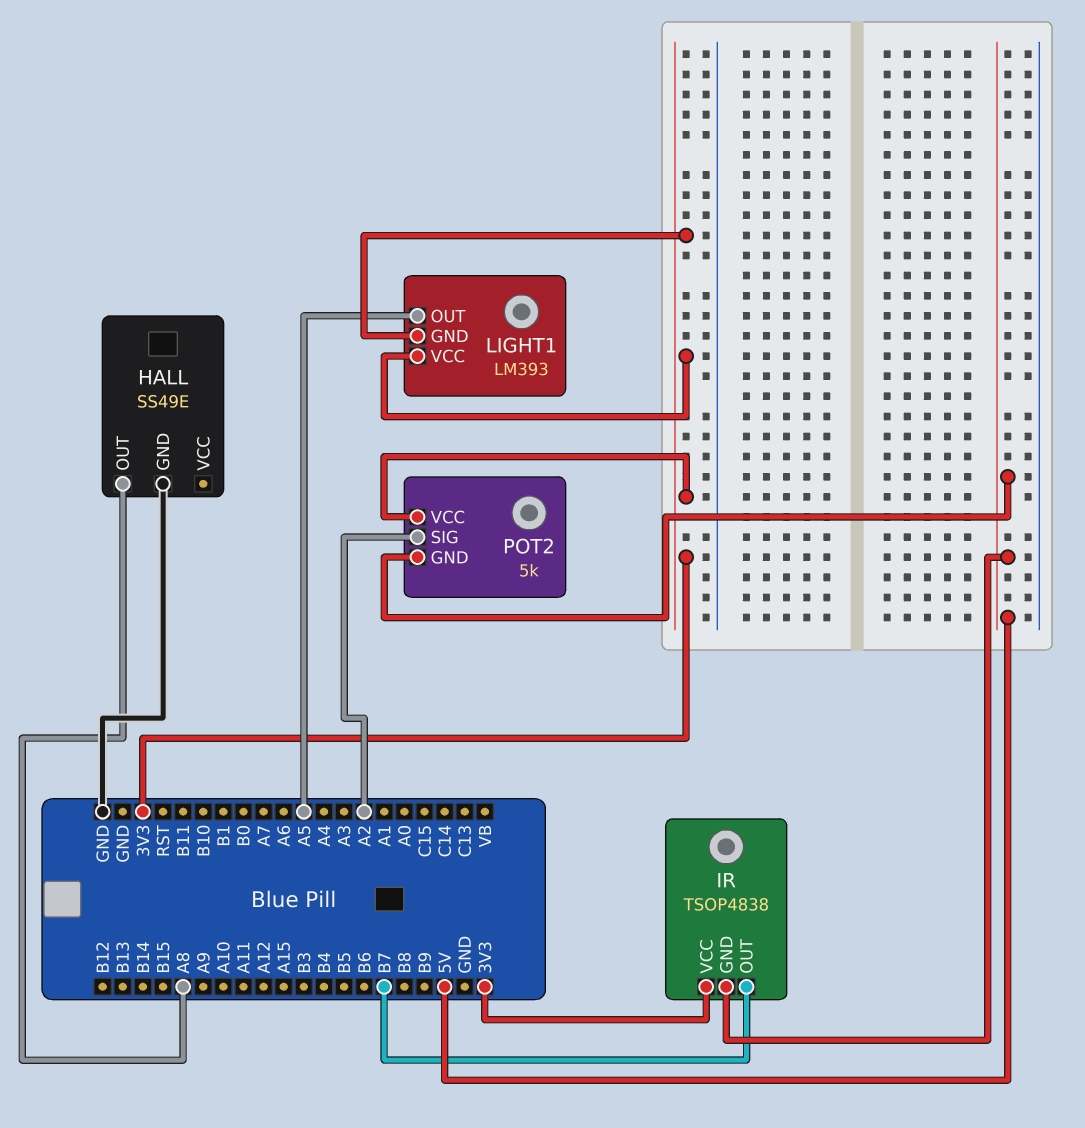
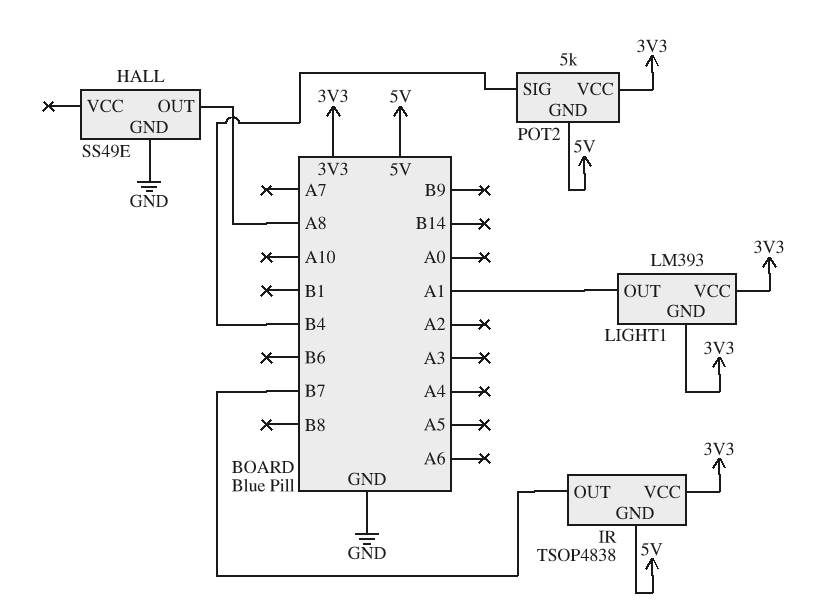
LIGHT1 pin OUT: A5 -> A1
POT2 pin SIG: A2 -> B4

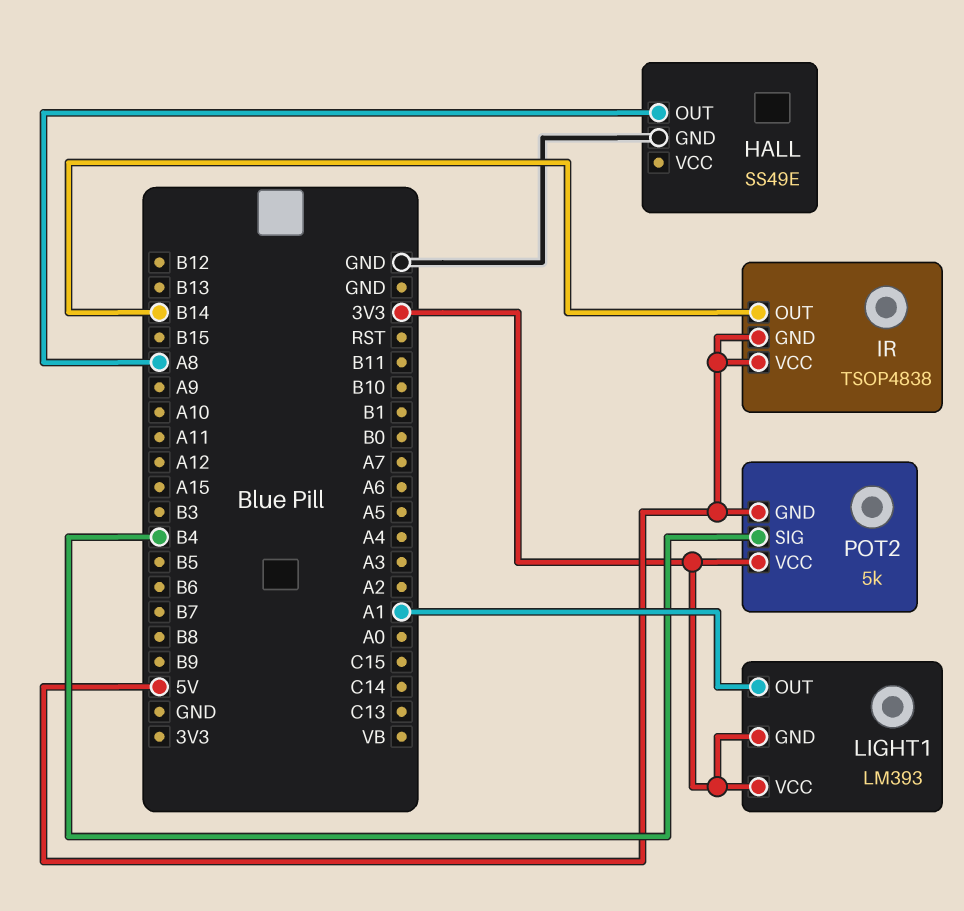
IR pin OUT: B7 -> B14
IR pin VCC: 3V3 -> 5V

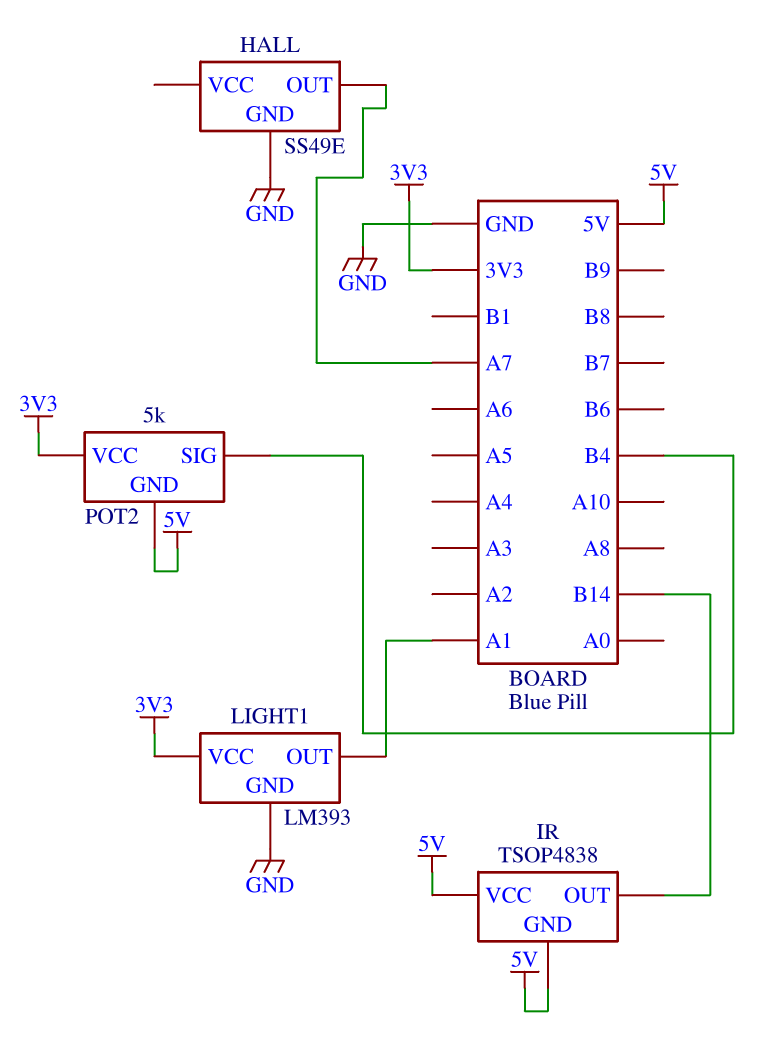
HALL pin OUT: A8 -> A7
LIGHT1 pin GND: 3V3 -> GND

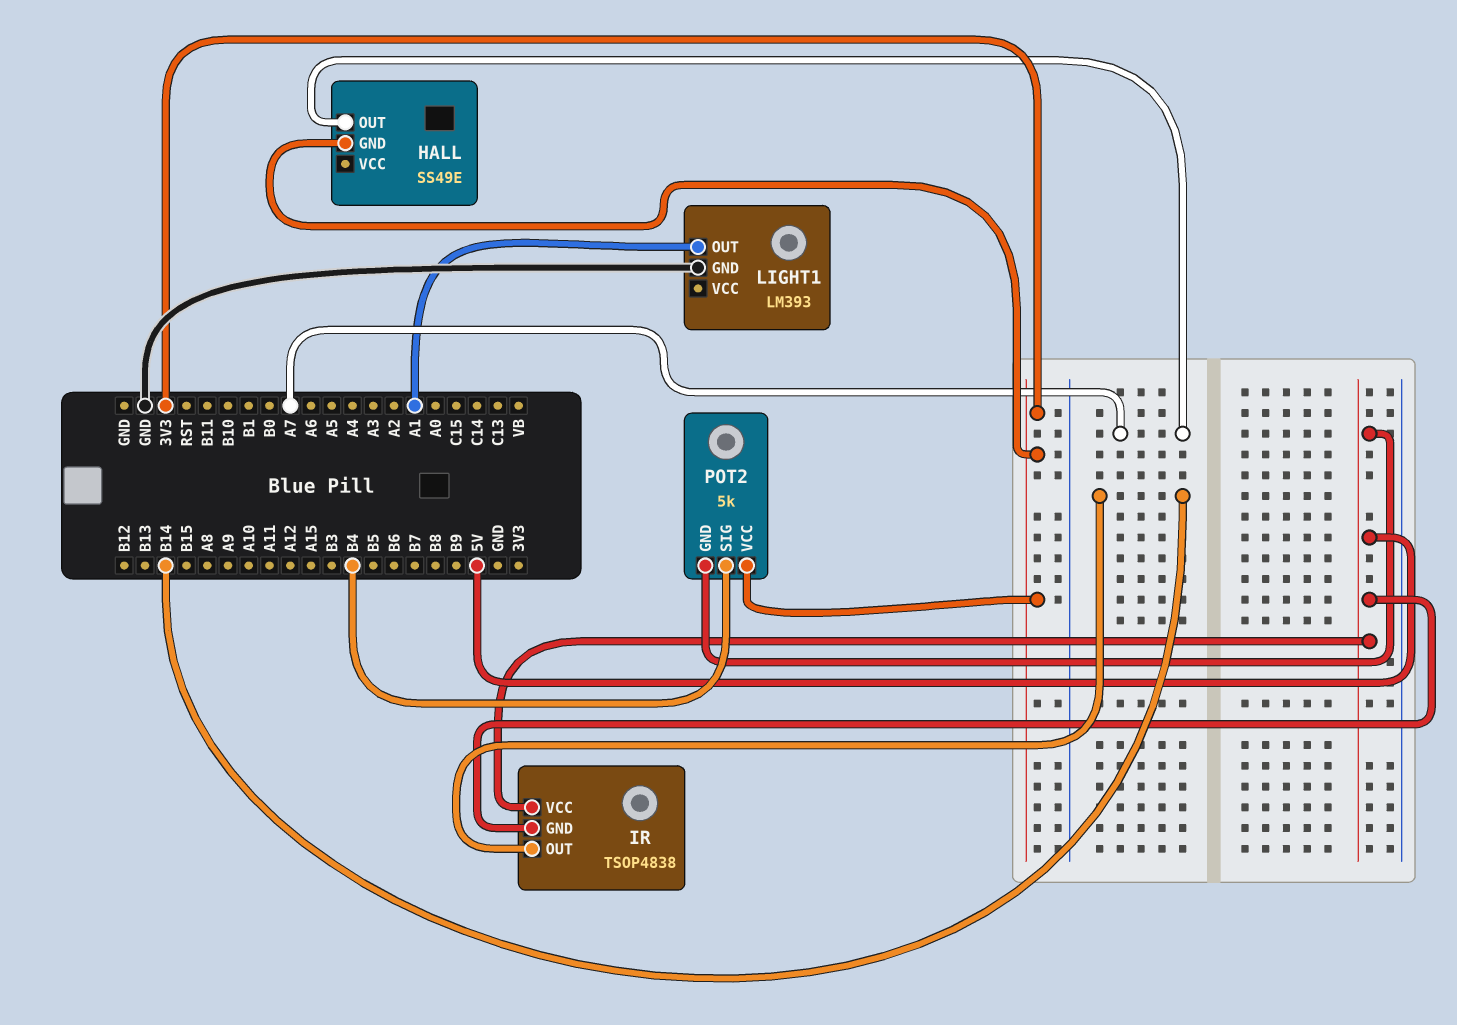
HALL pin GND: GND -> 3V3
LIGHT1 pin VCC: 3V3 -> none

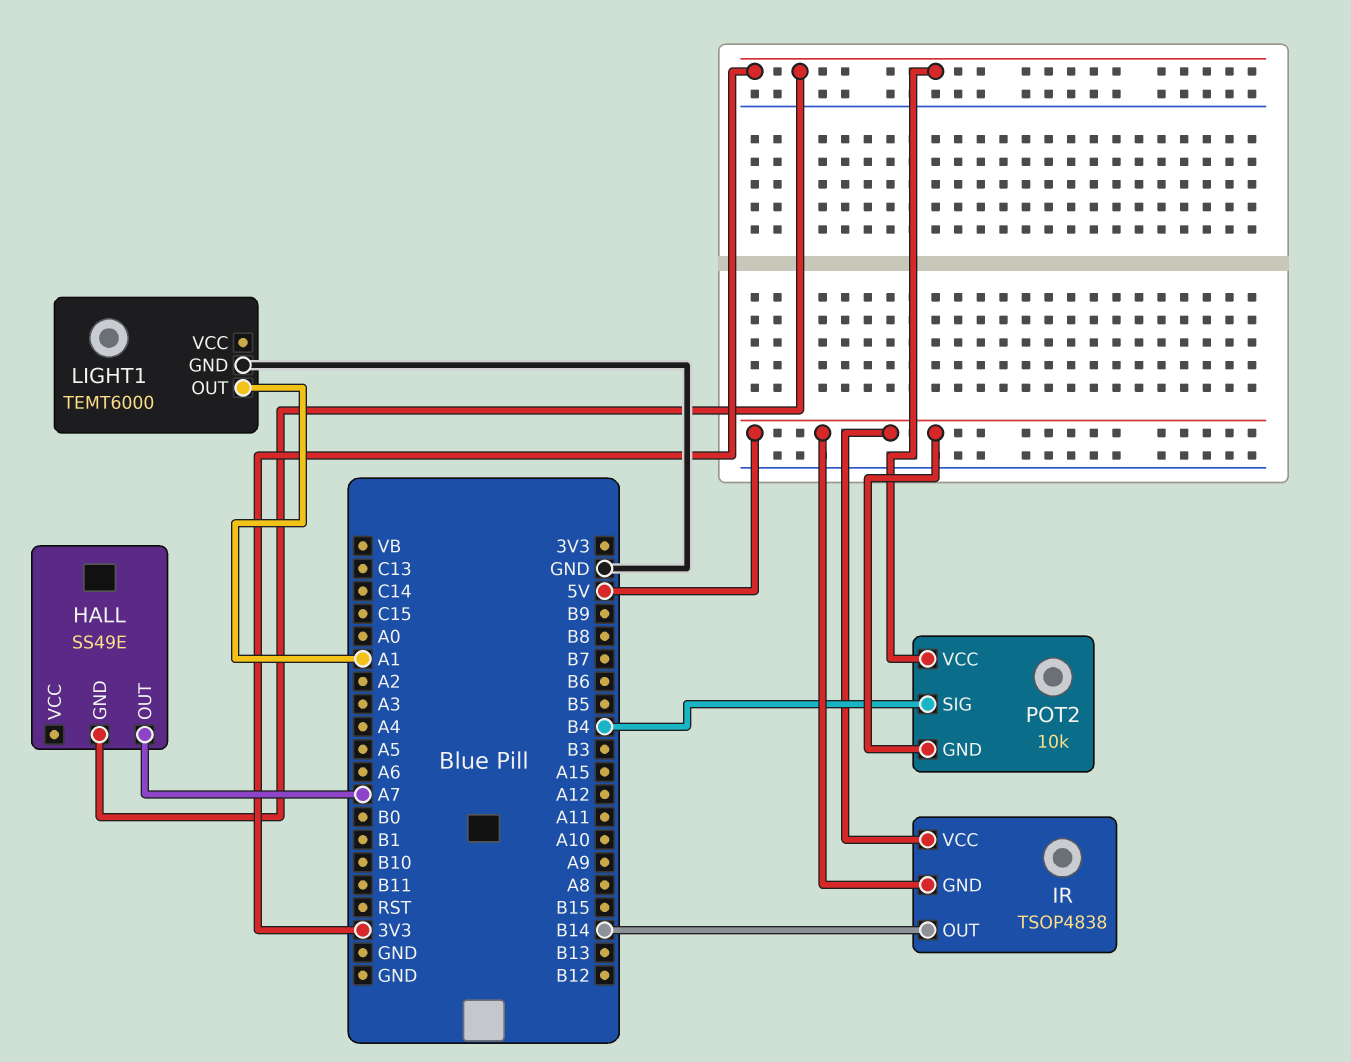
LIGHT1: LM393 -> TEMT6000
POT2: 5k -> 10k

